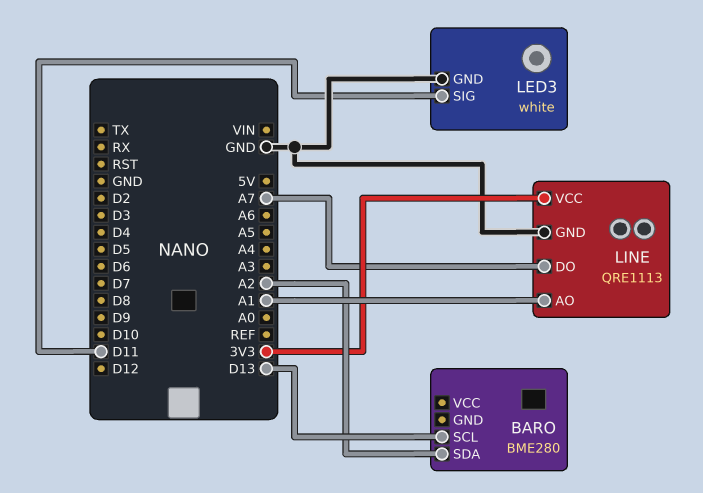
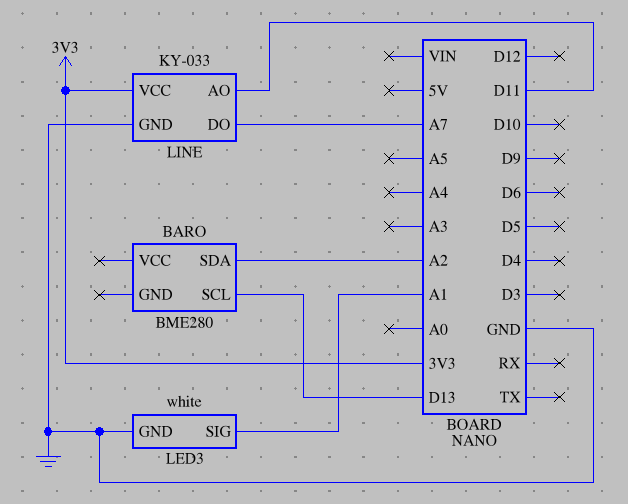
LED3 pin SIG: D11 -> A1
LINE: QRE1113 -> KY-033
LINE pin AO: A1 -> D11

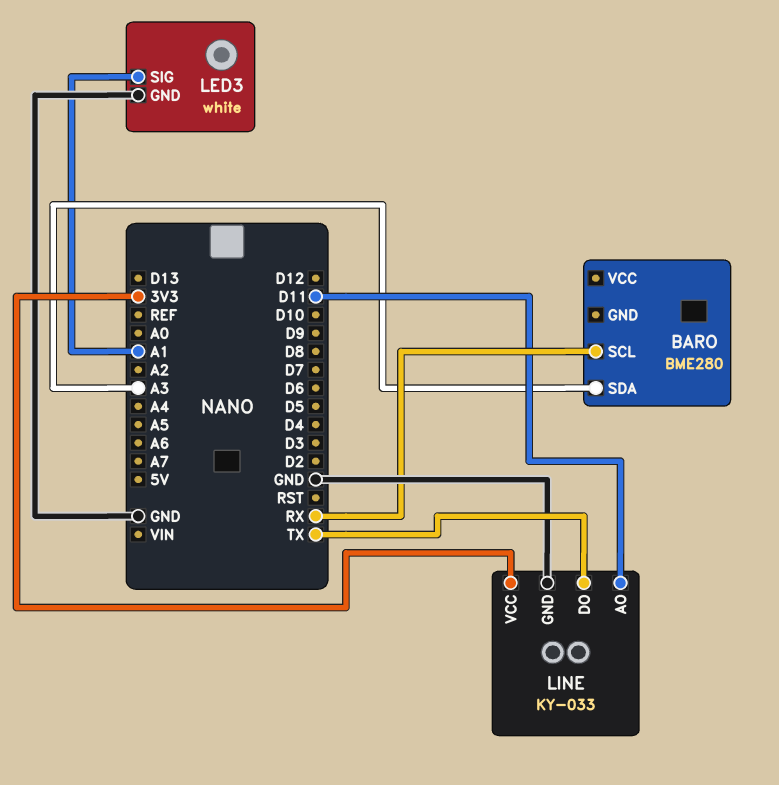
BARO pin SCL: D13 -> RX
BARO pin SDA: A2 -> A3
LINE pin DO: A7 -> TX

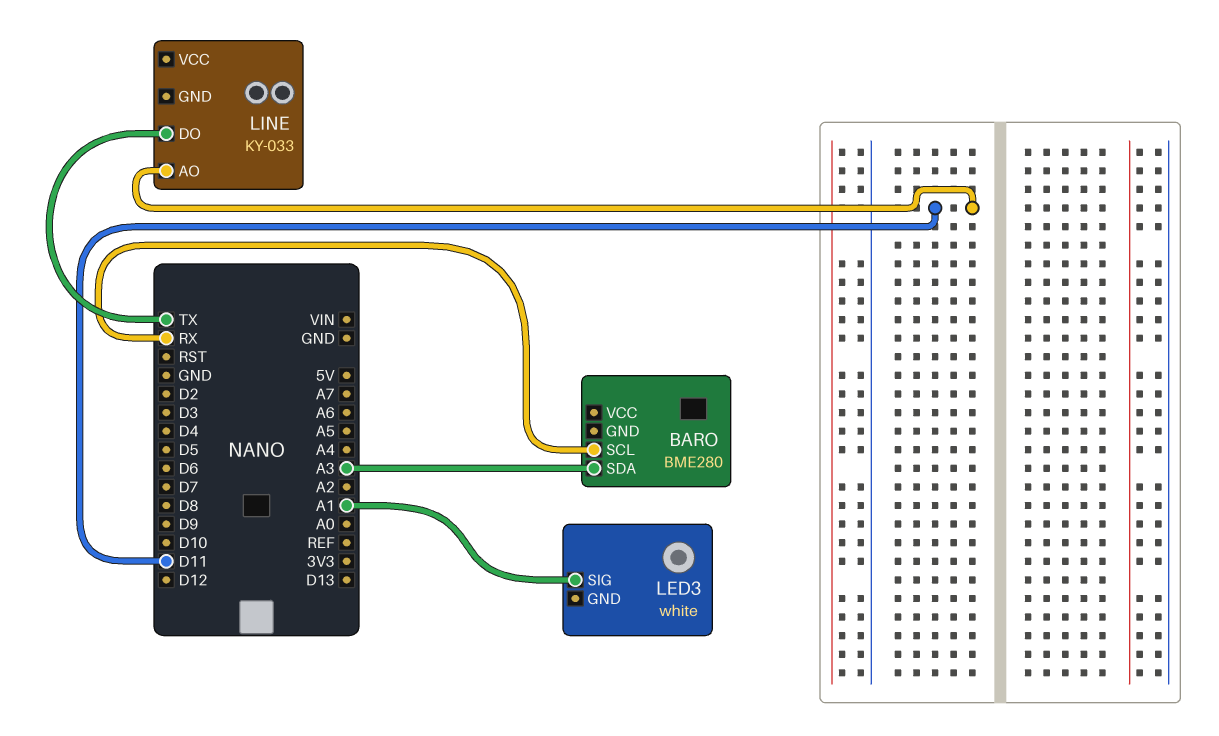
LED3 pin GND: GND -> none
LINE pin GND: GND -> none
LINE pin VCC: 3V3 -> none

